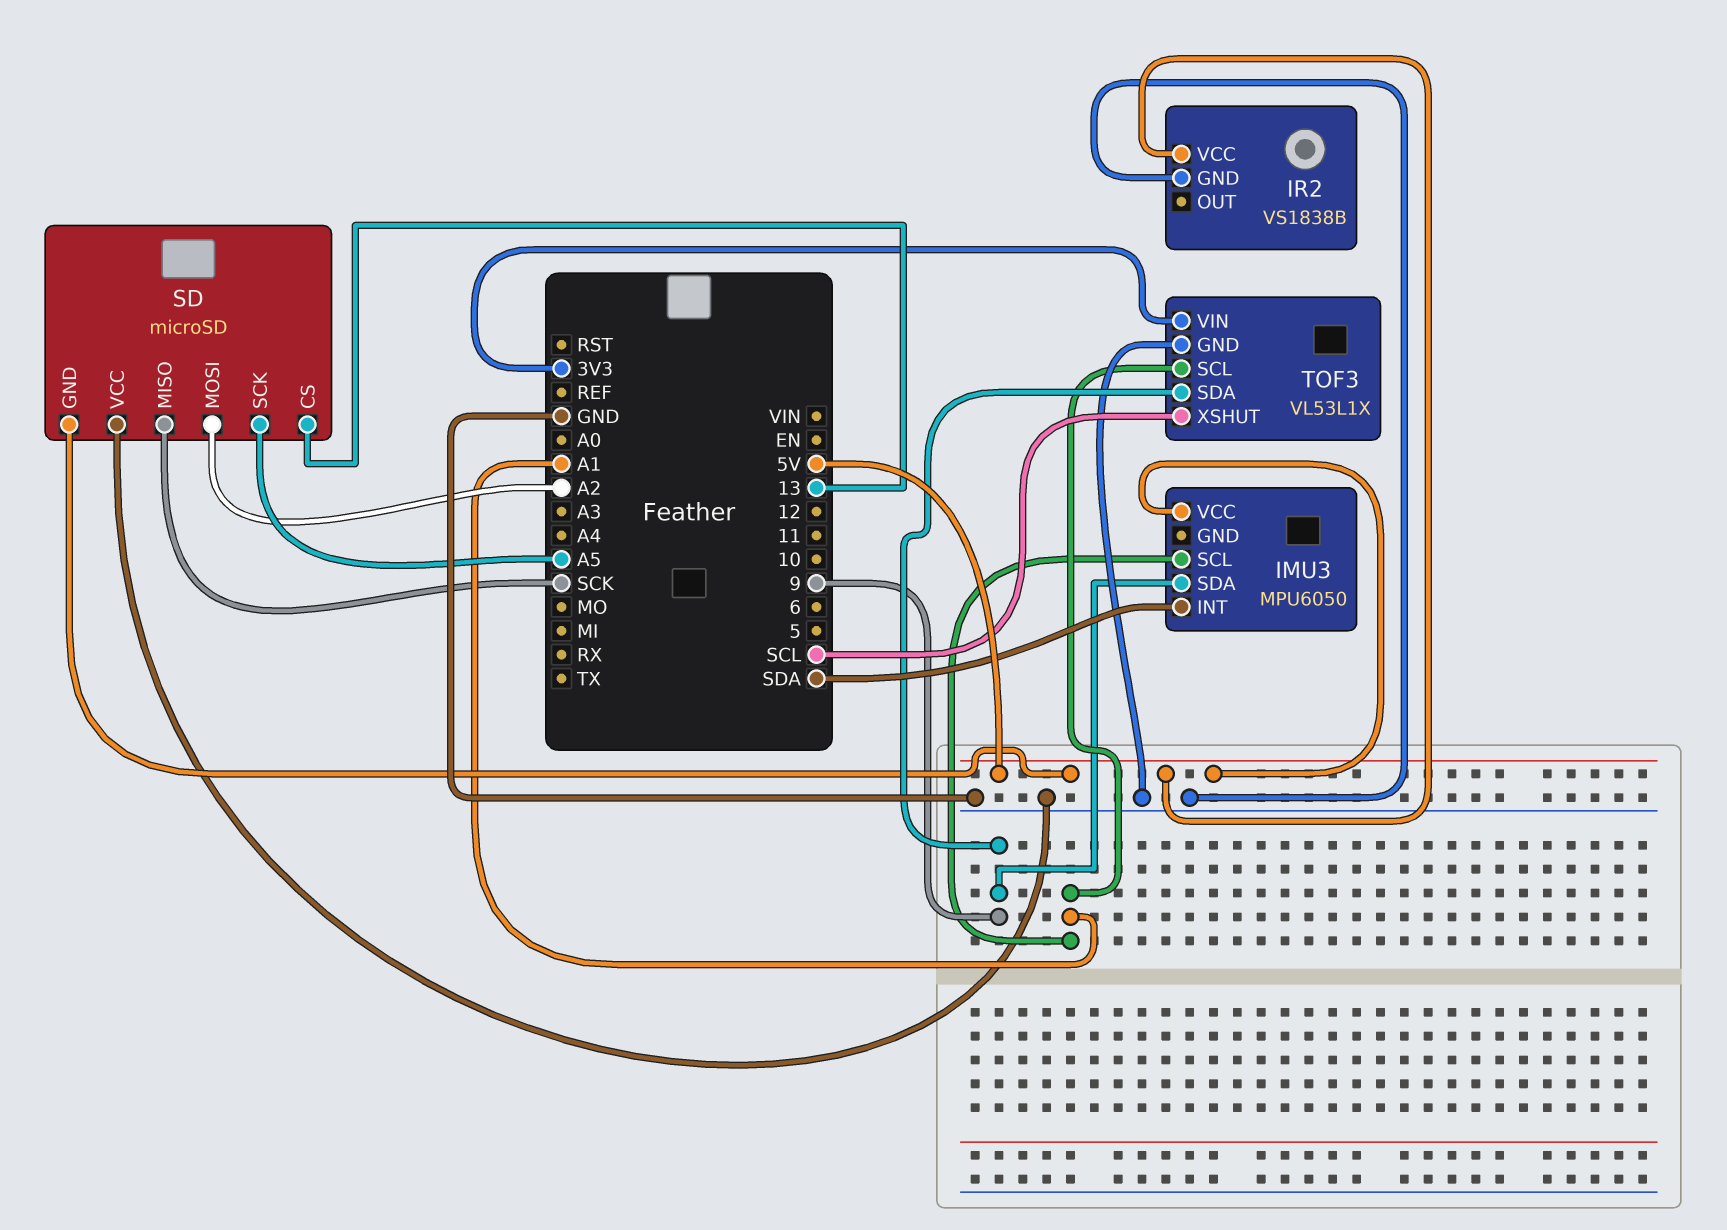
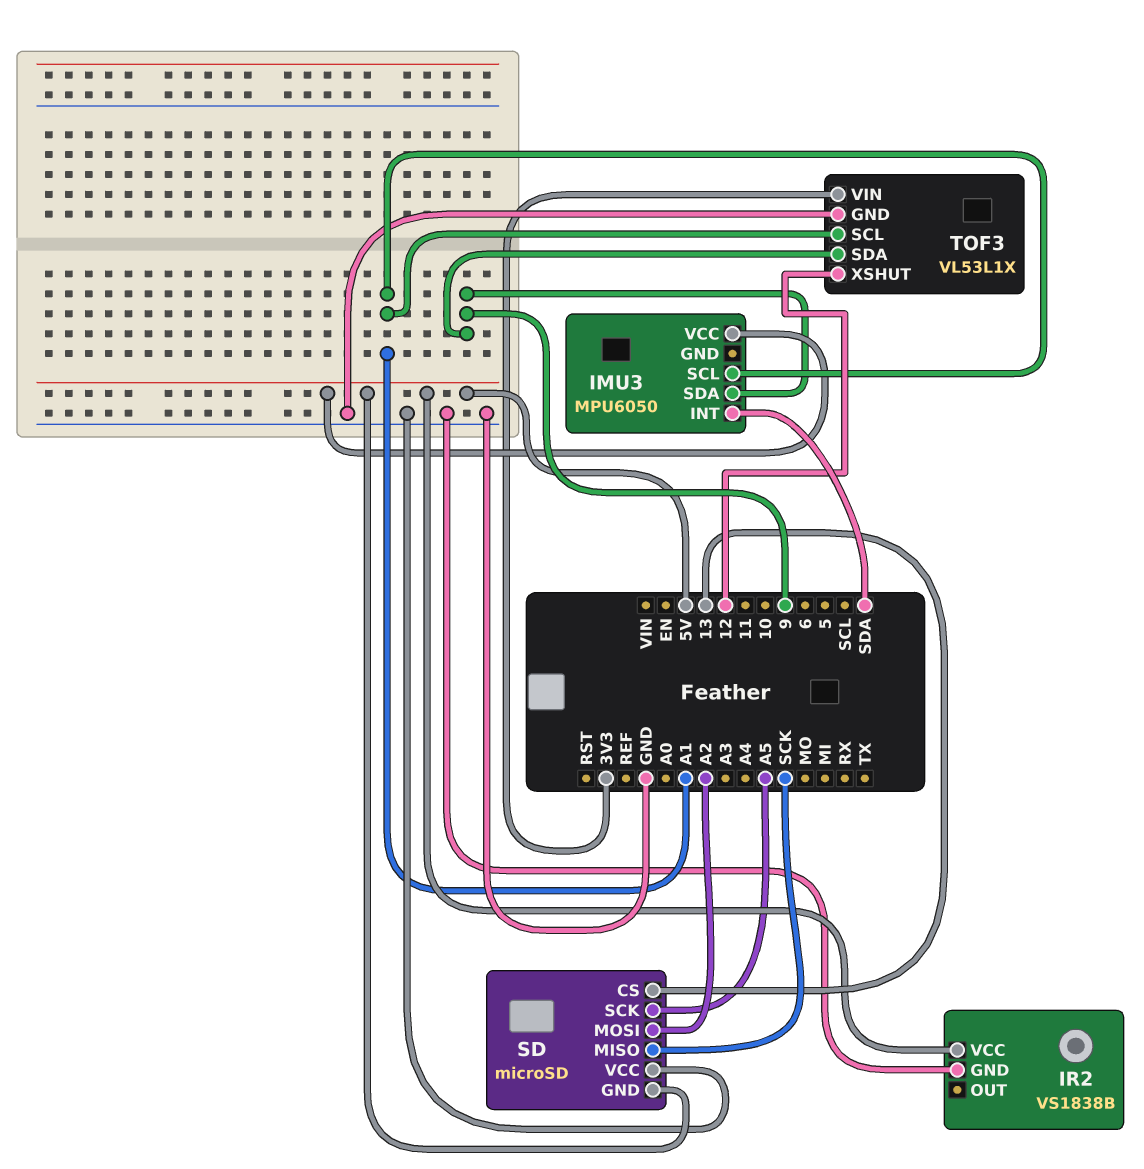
TOF3 pin XSHUT: SCL -> 12

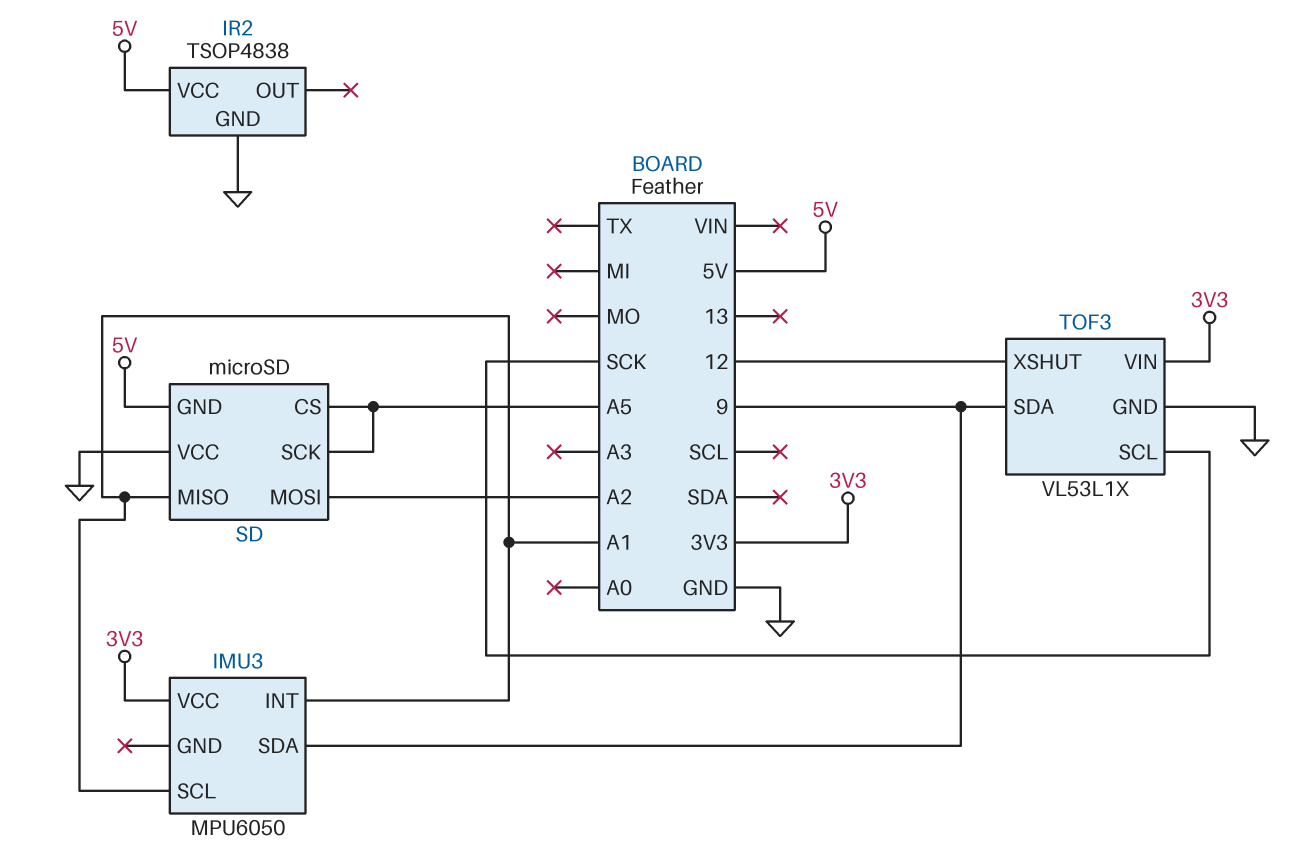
IMU3 pin INT: SDA -> A1
IMU3 pin VCC: 5V -> 3V3
IR2: VS1838B -> TSOP4838
SD pin CS: 13 -> A5
SD pin MISO: SCK -> A1
TOF3 pin SCL: A1 -> SCK

